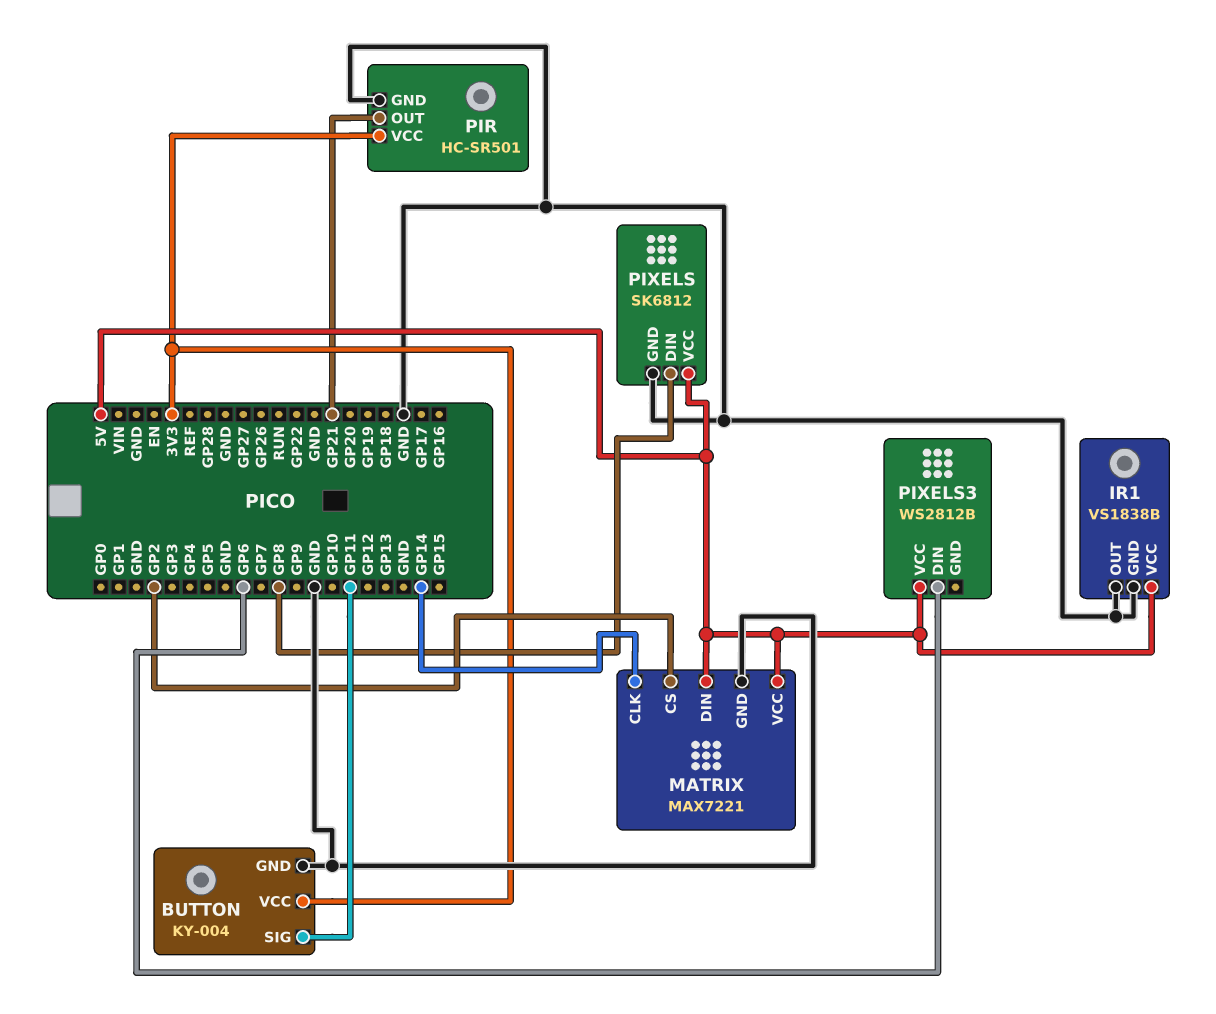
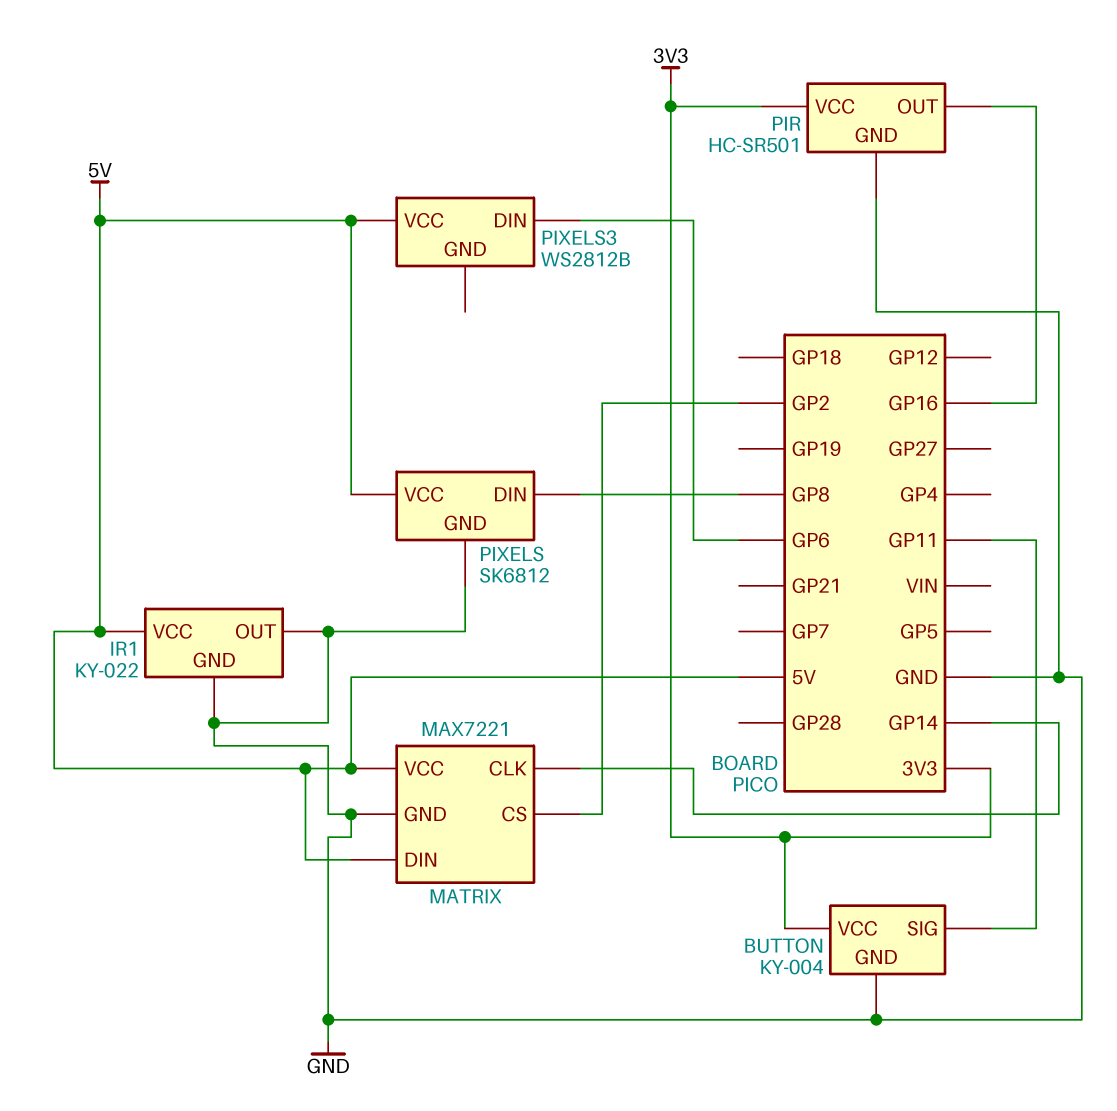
IR1: VS1838B -> KY-022
PIR pin OUT: GP21 -> GP16

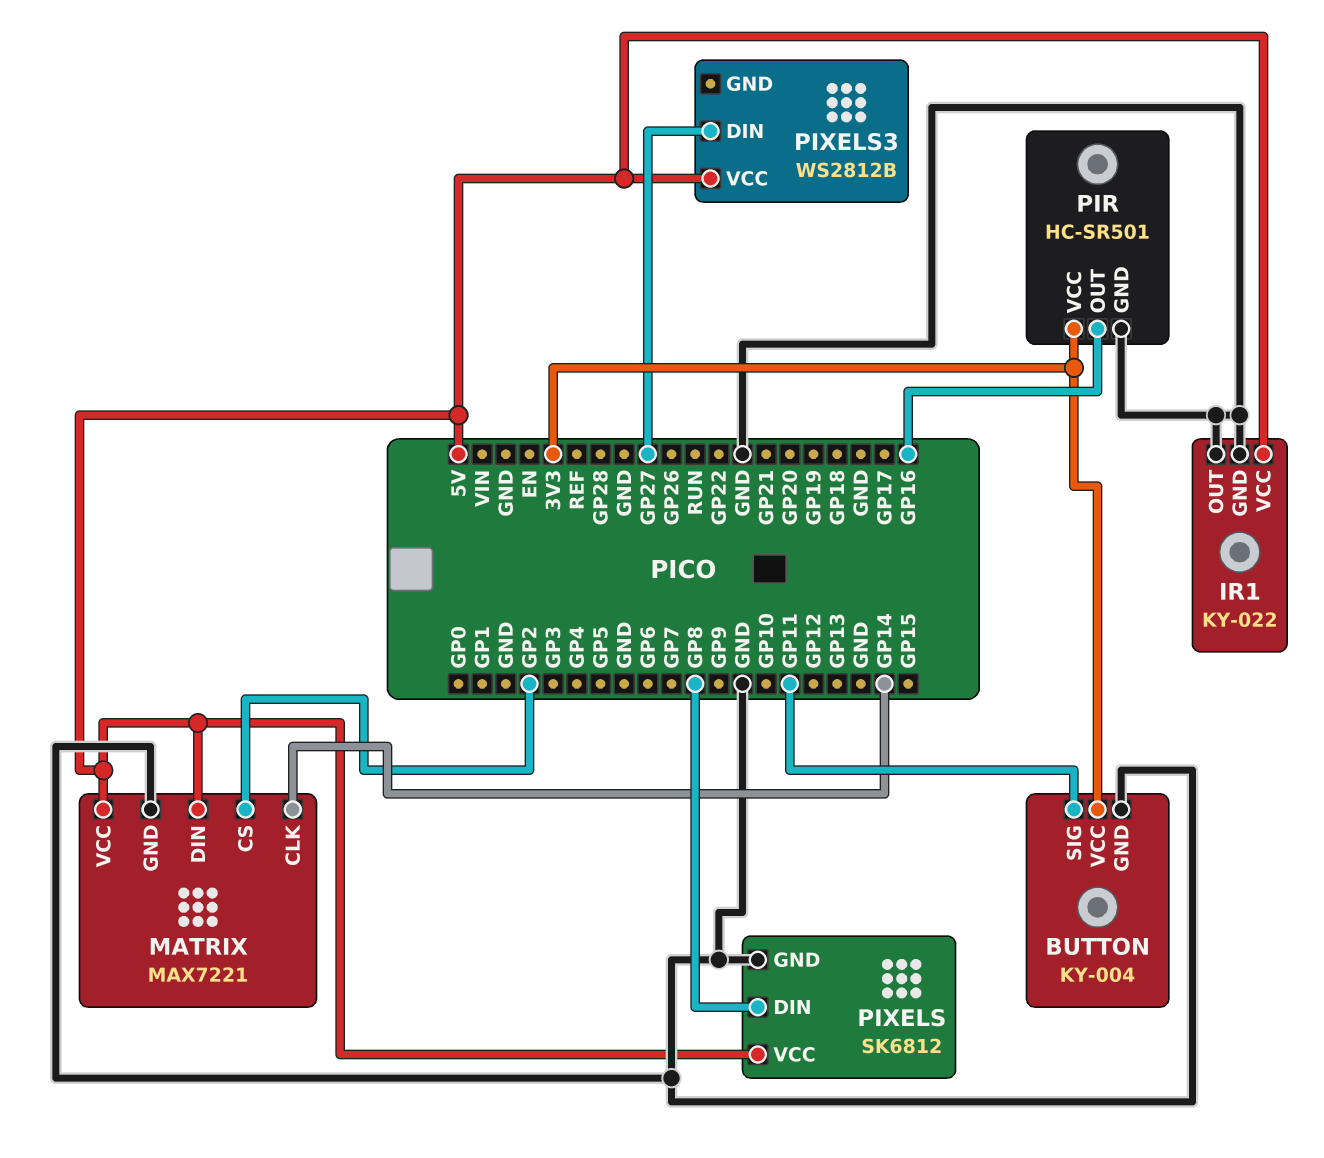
PIXELS3 pin DIN: GP6 -> GP27

